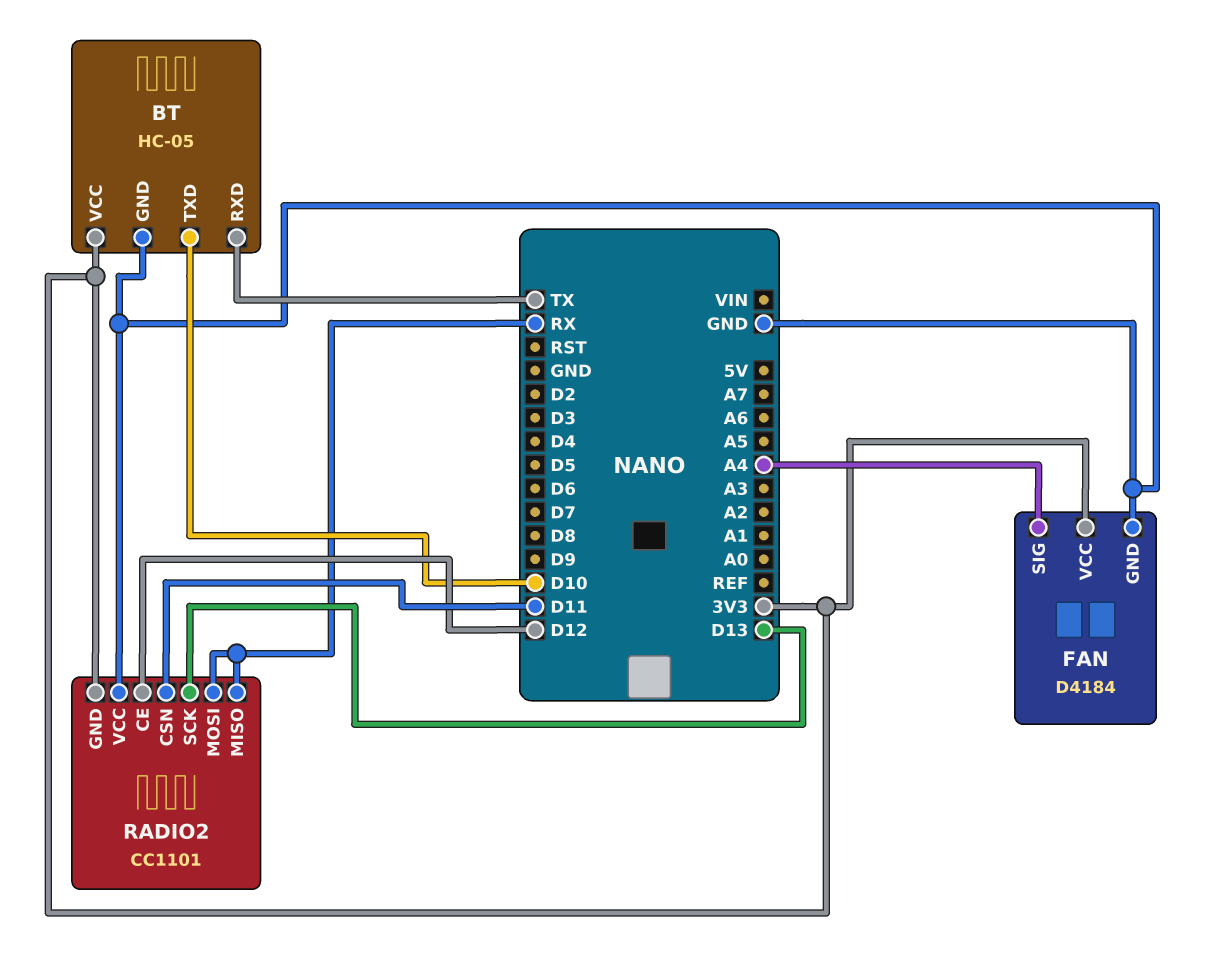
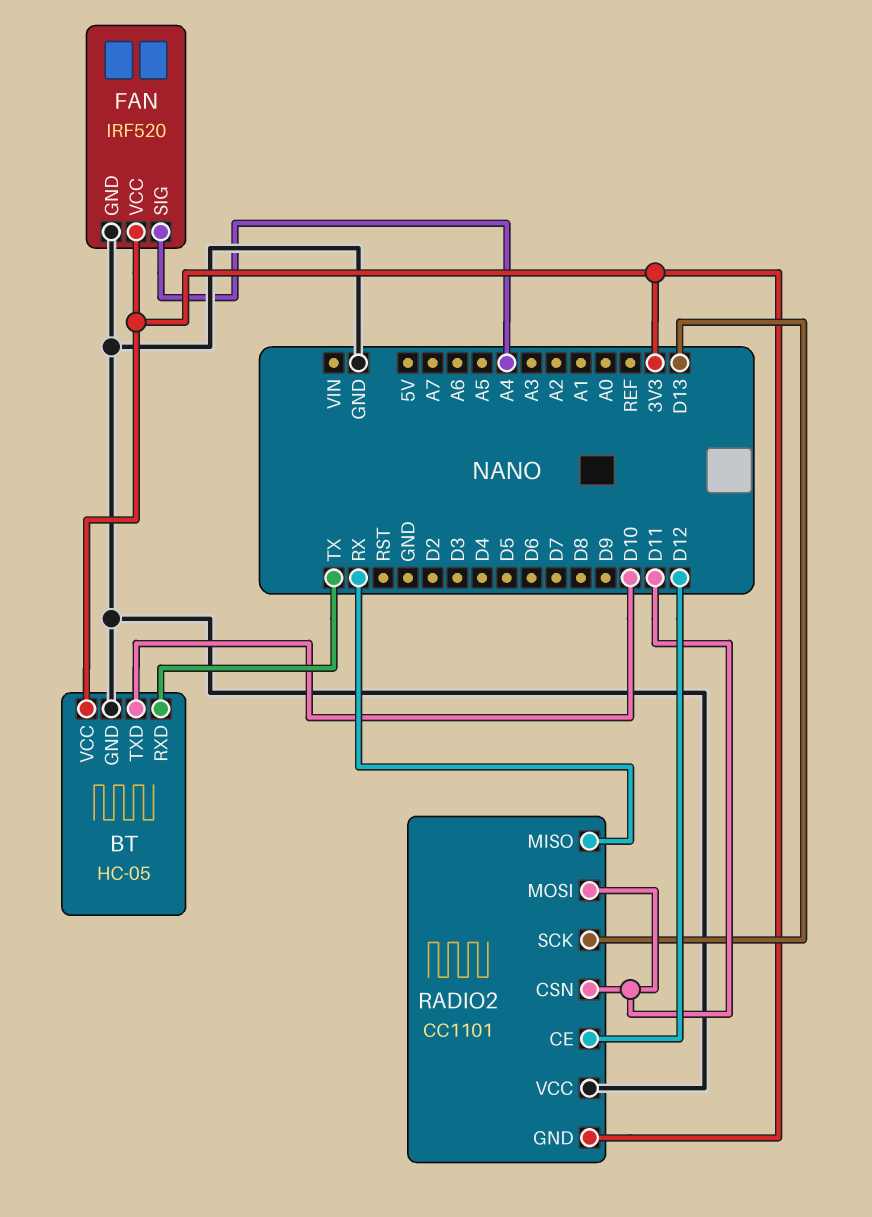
FAN: D4184 -> IRF520
RADIO2 pin MOSI: RX -> D11

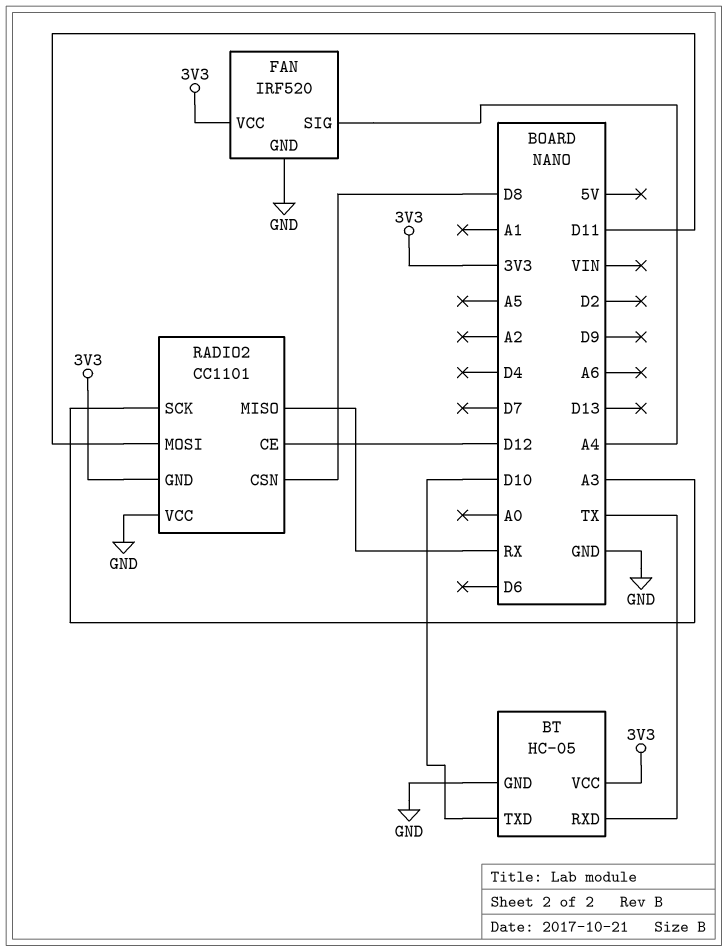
RADIO2 pin CSN: D11 -> D8
RADIO2 pin SCK: D13 -> A3

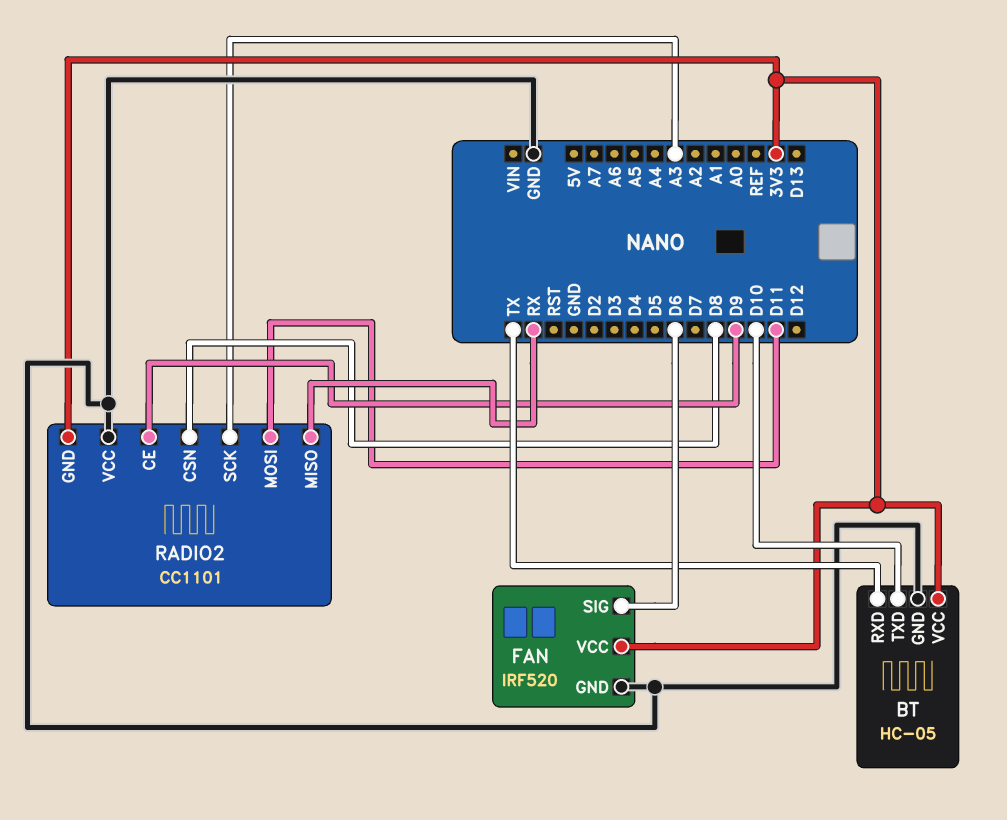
FAN pin SIG: A4 -> D6
RADIO2 pin CE: D12 -> D9

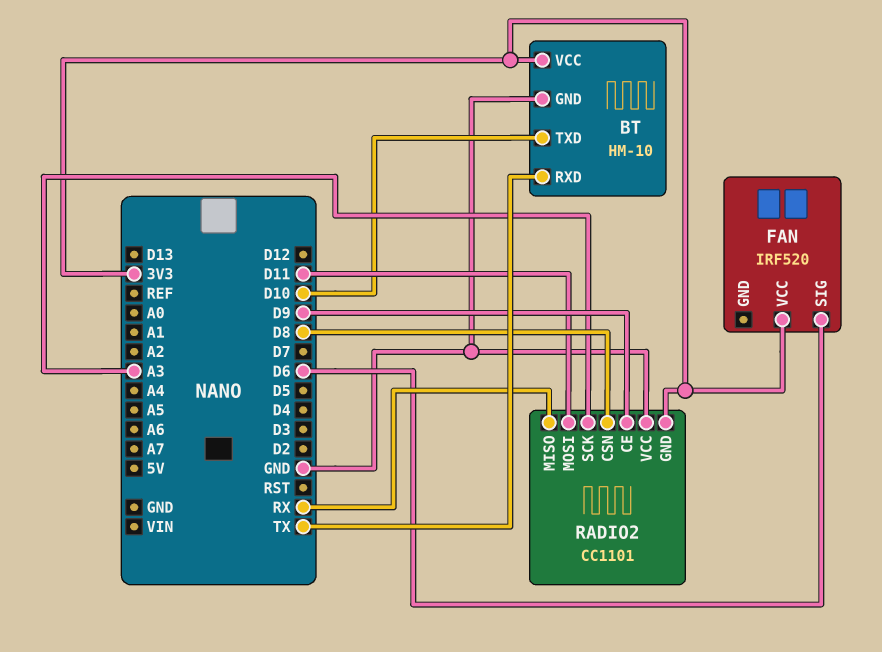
BT: HC-05 -> HM-10
FAN pin GND: GND -> none

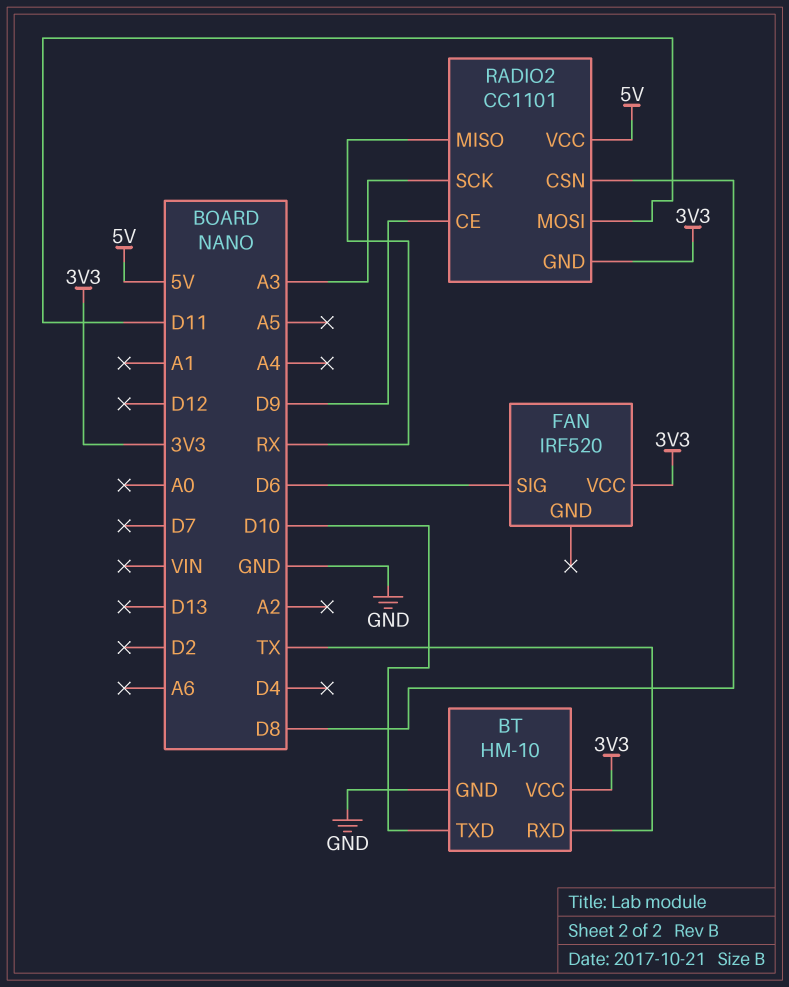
RADIO2 pin VCC: GND -> 5V

